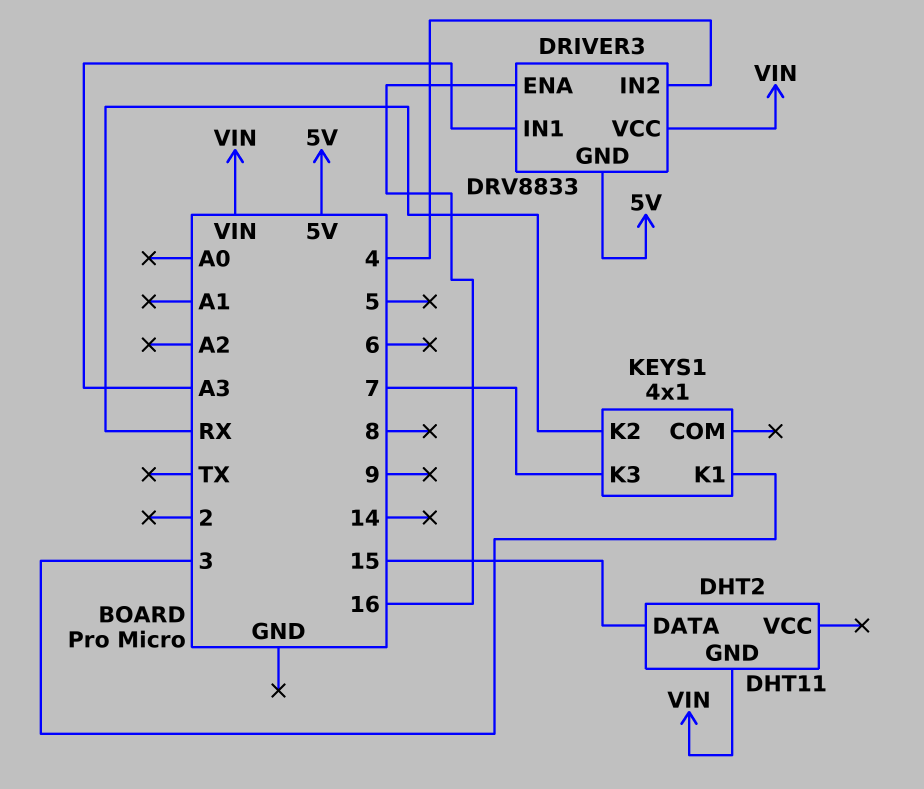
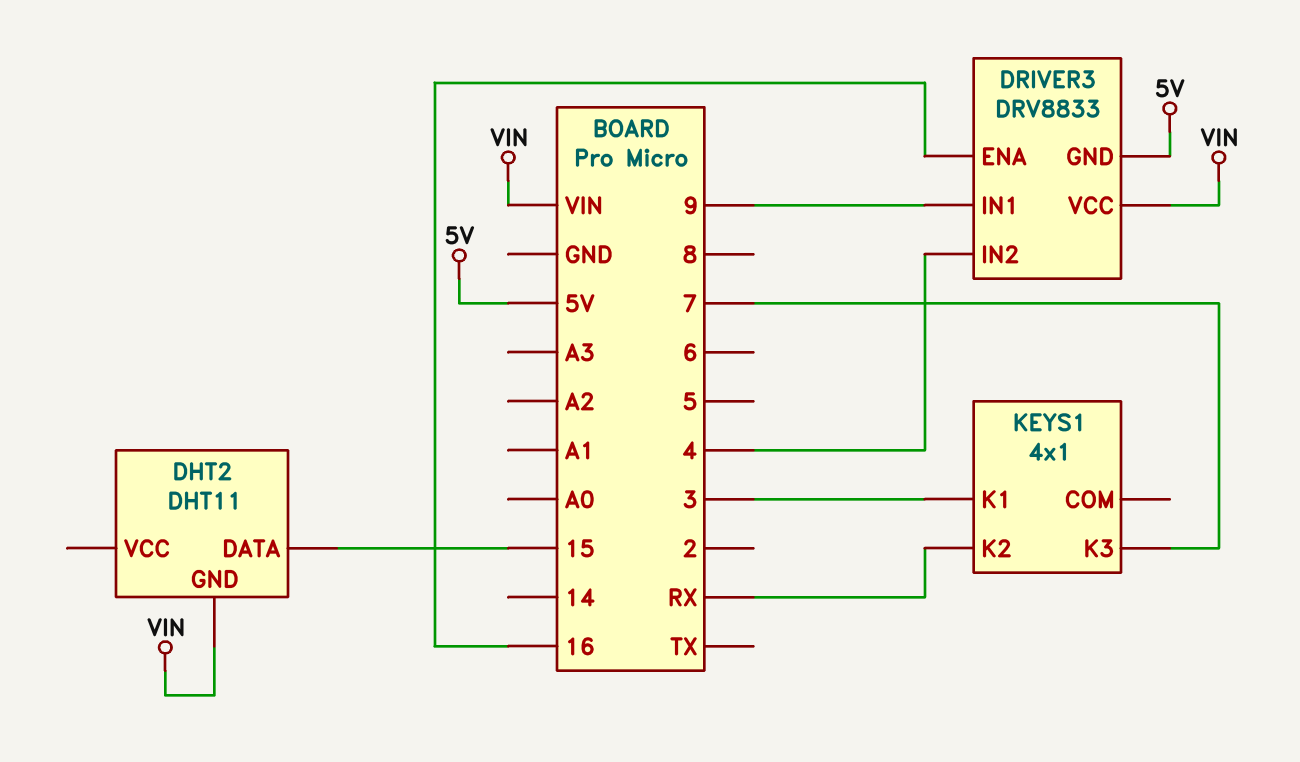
DRIVER3 pin IN1: A3 -> 9

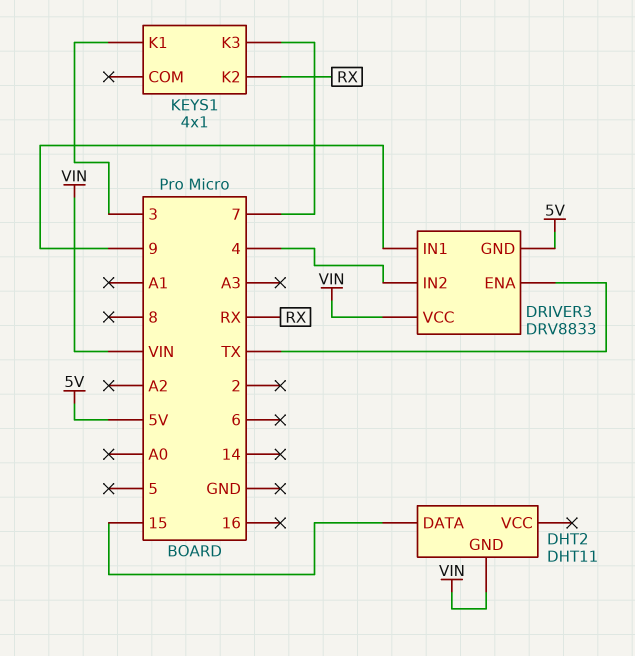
DRIVER3 pin ENA: 16 -> TX

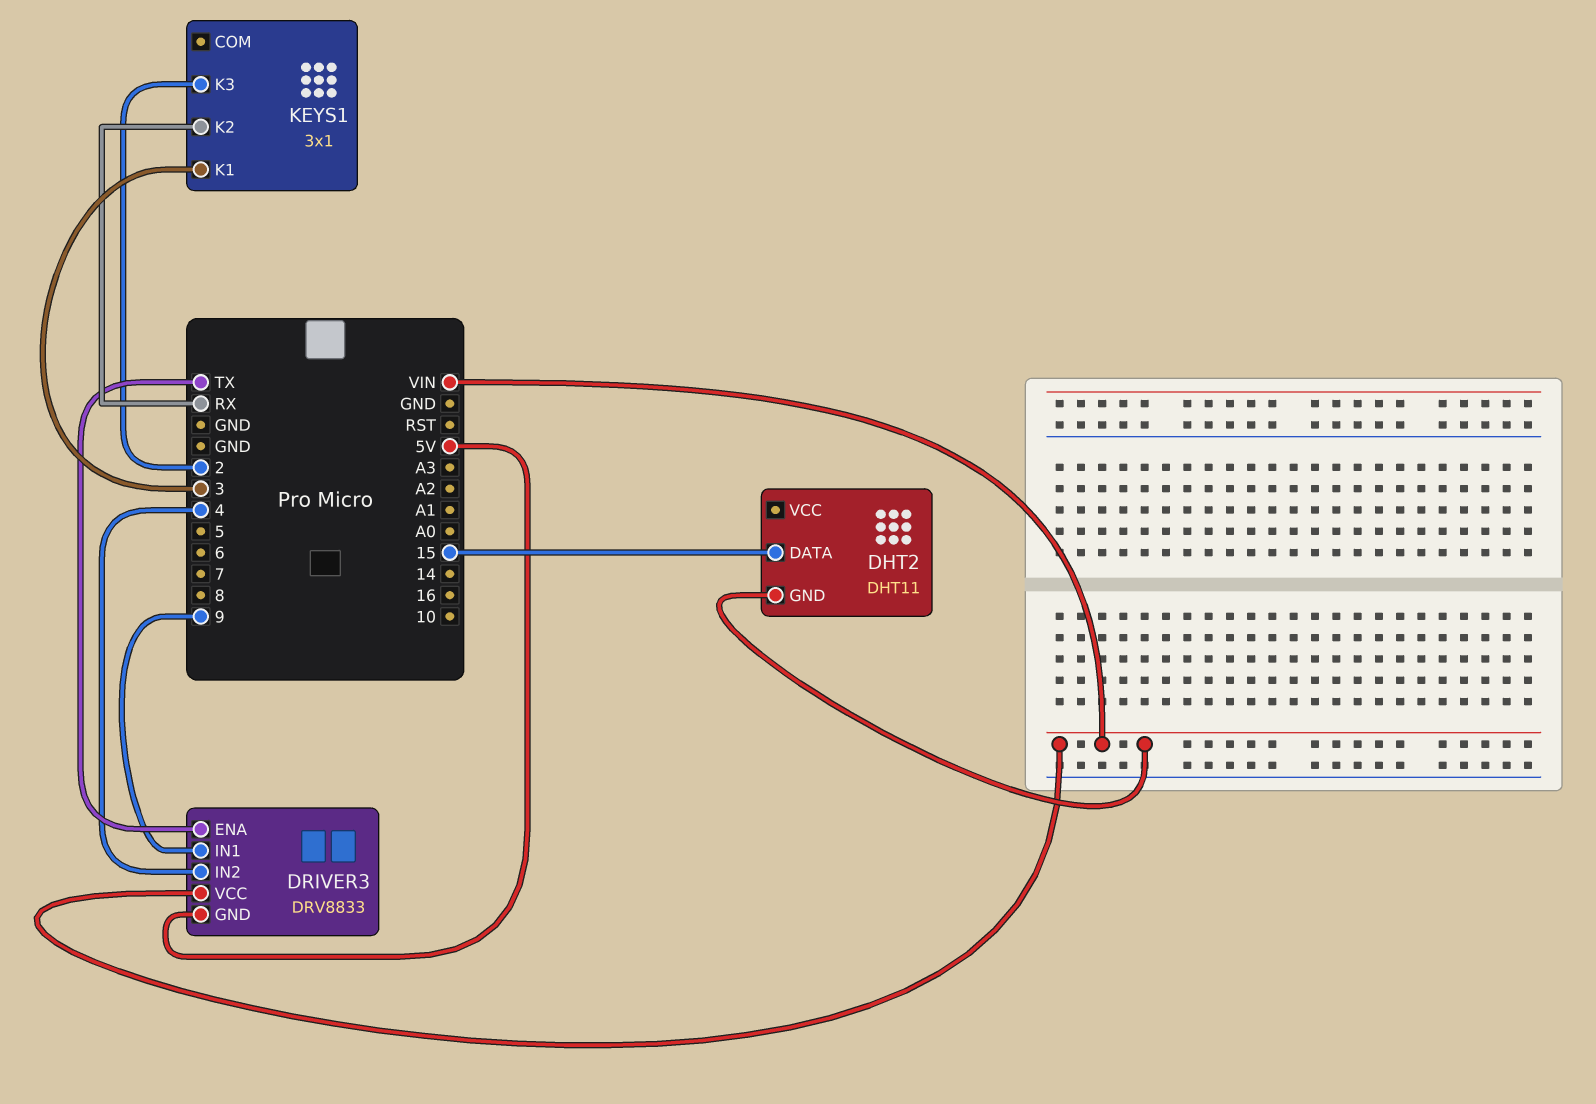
KEYS1: 4x1 -> 3x1
KEYS1 pin K3: 7 -> 2

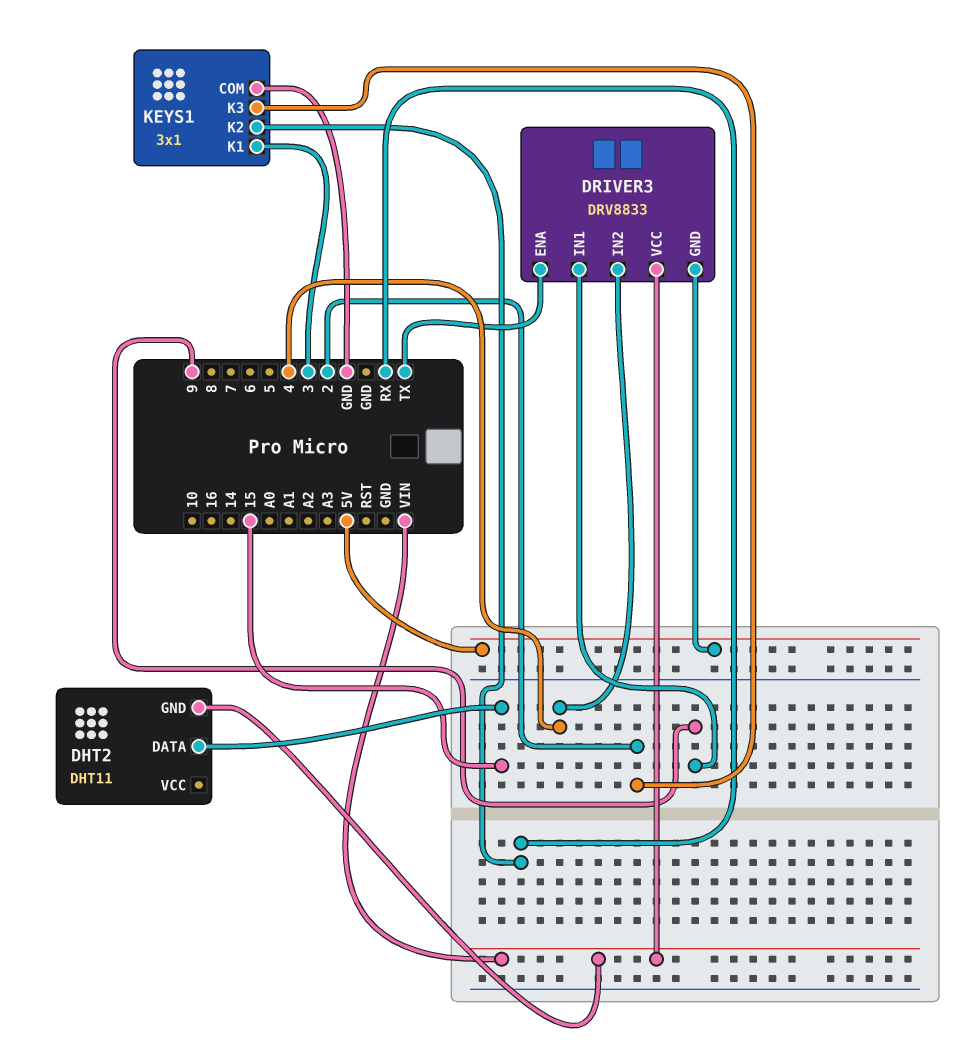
KEYS1 pin COM: none -> GND

